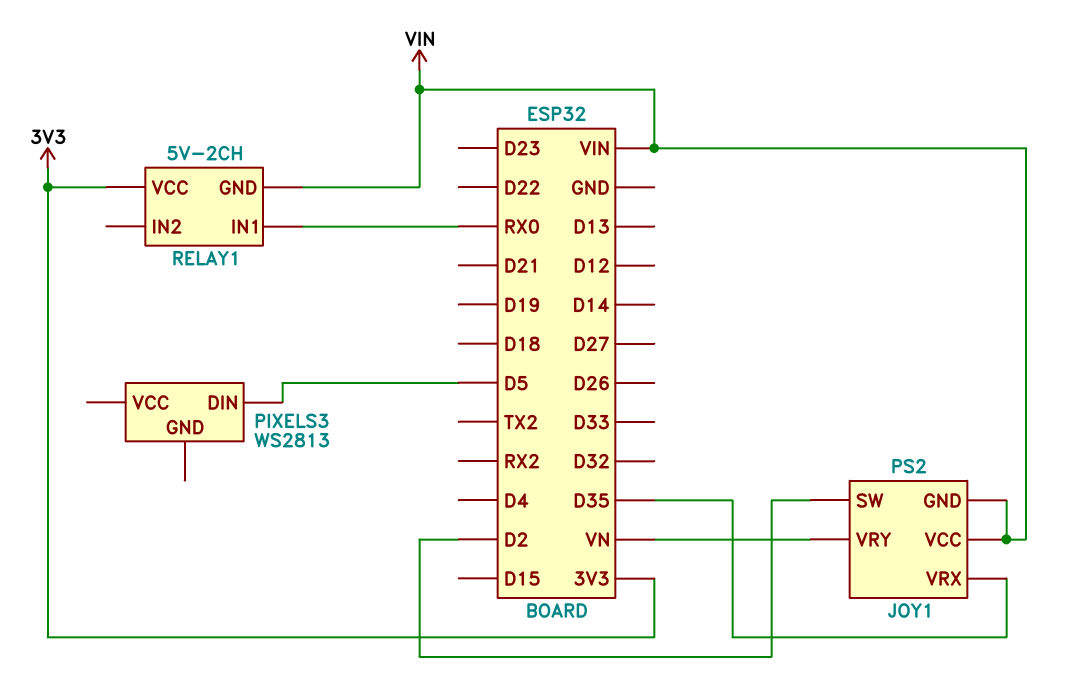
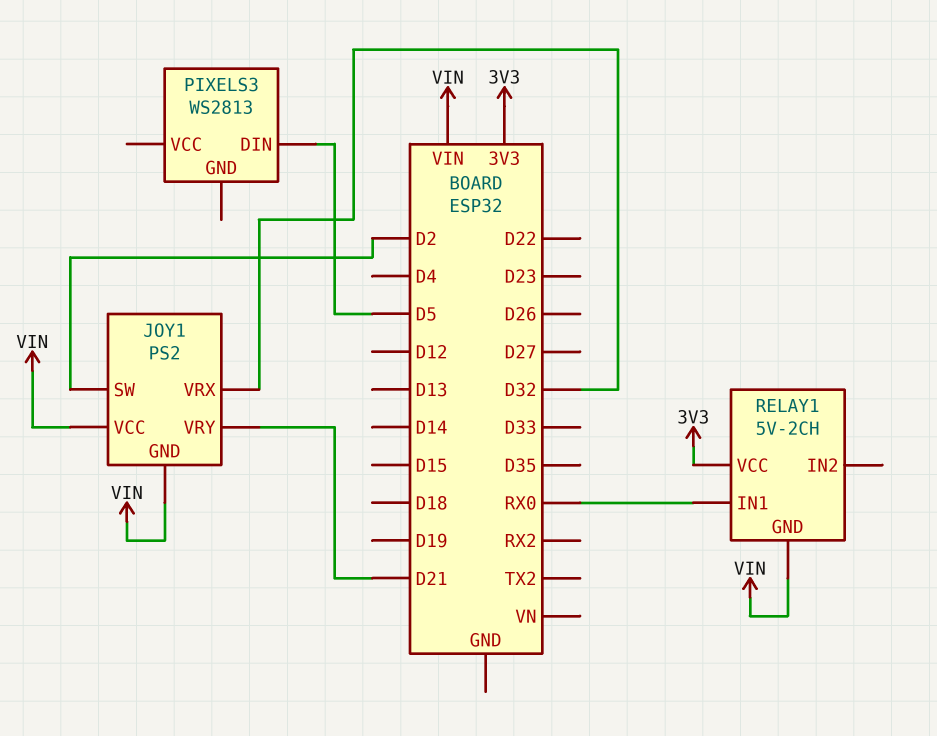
JOY1 pin VRX: D35 -> D32
JOY1 pin VRY: VN -> D21

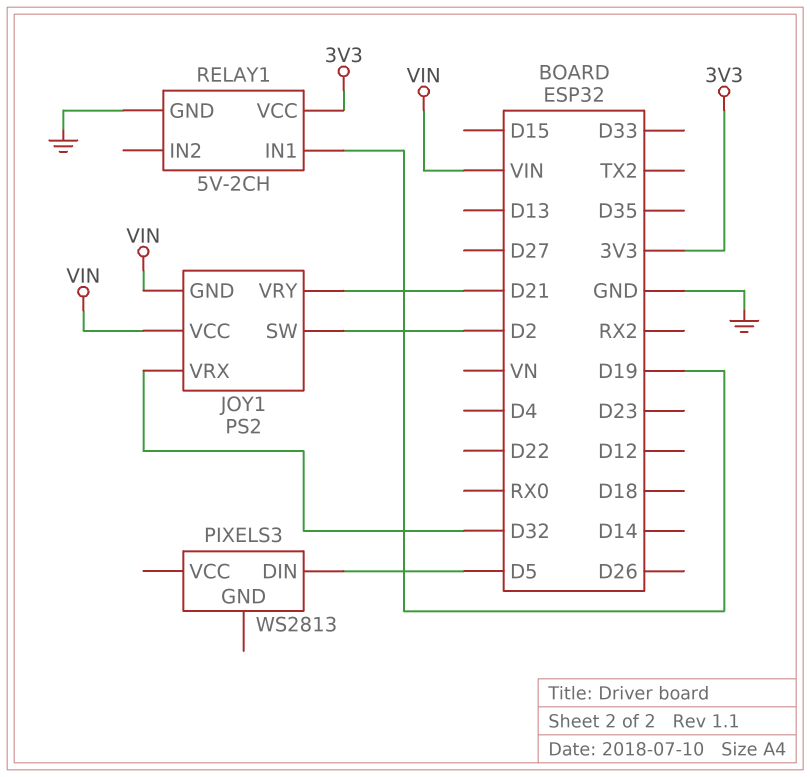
RELAY1 pin GND: VIN -> GND
RELAY1 pin IN1: RX0 -> D19

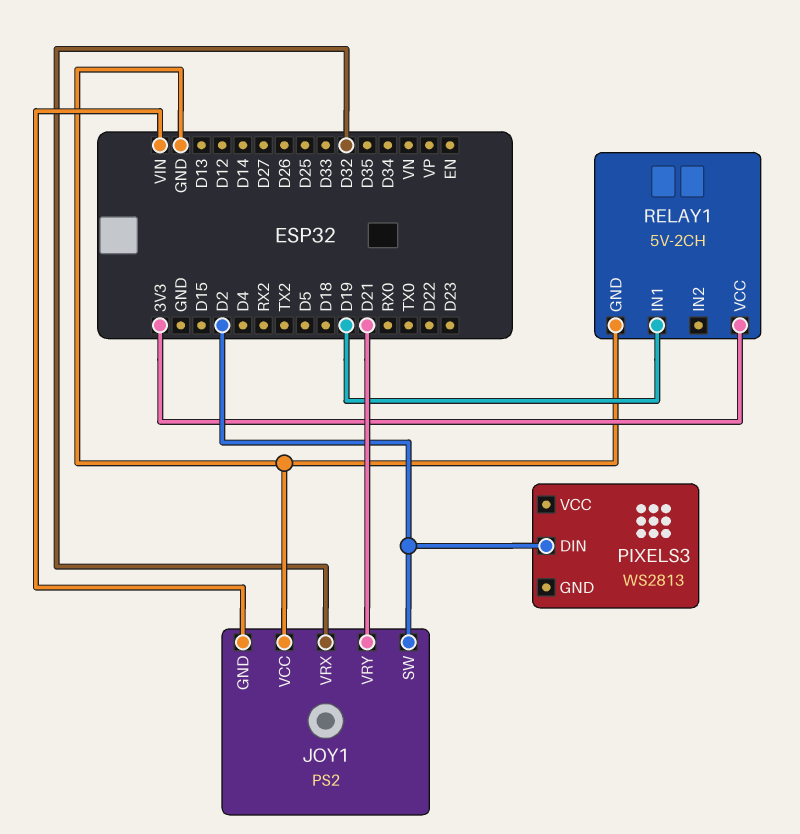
JOY1 pin VCC: VIN -> GND
PIXELS3 pin DIN: D5 -> D2

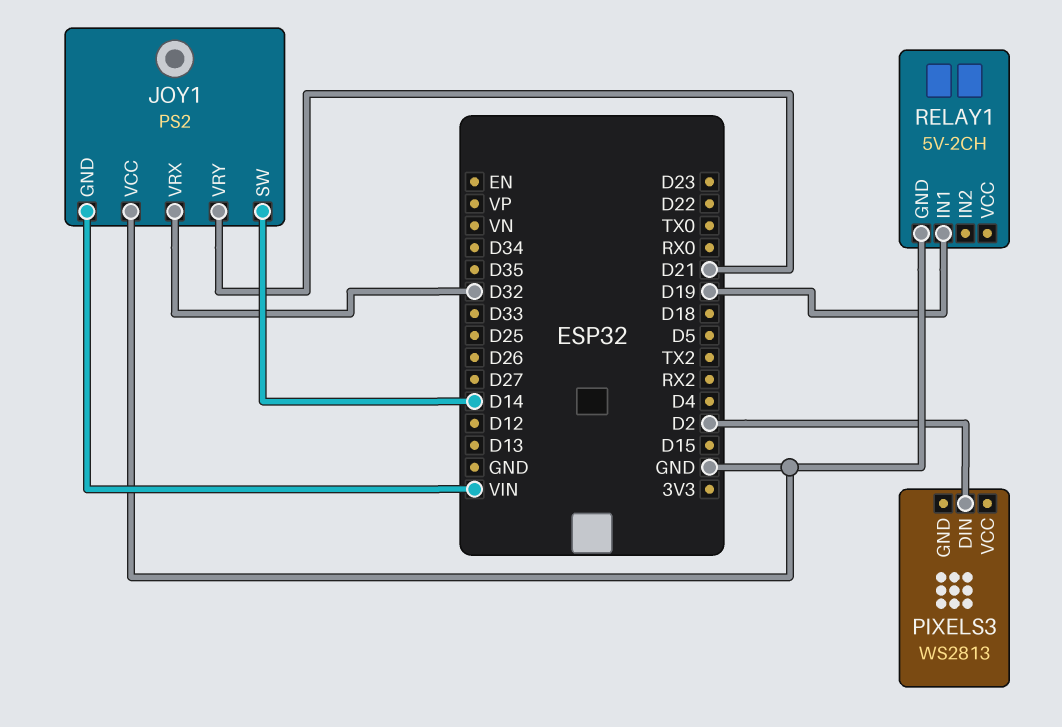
JOY1 pin SW: D2 -> D14
RELAY1 pin VCC: 3V3 -> none

